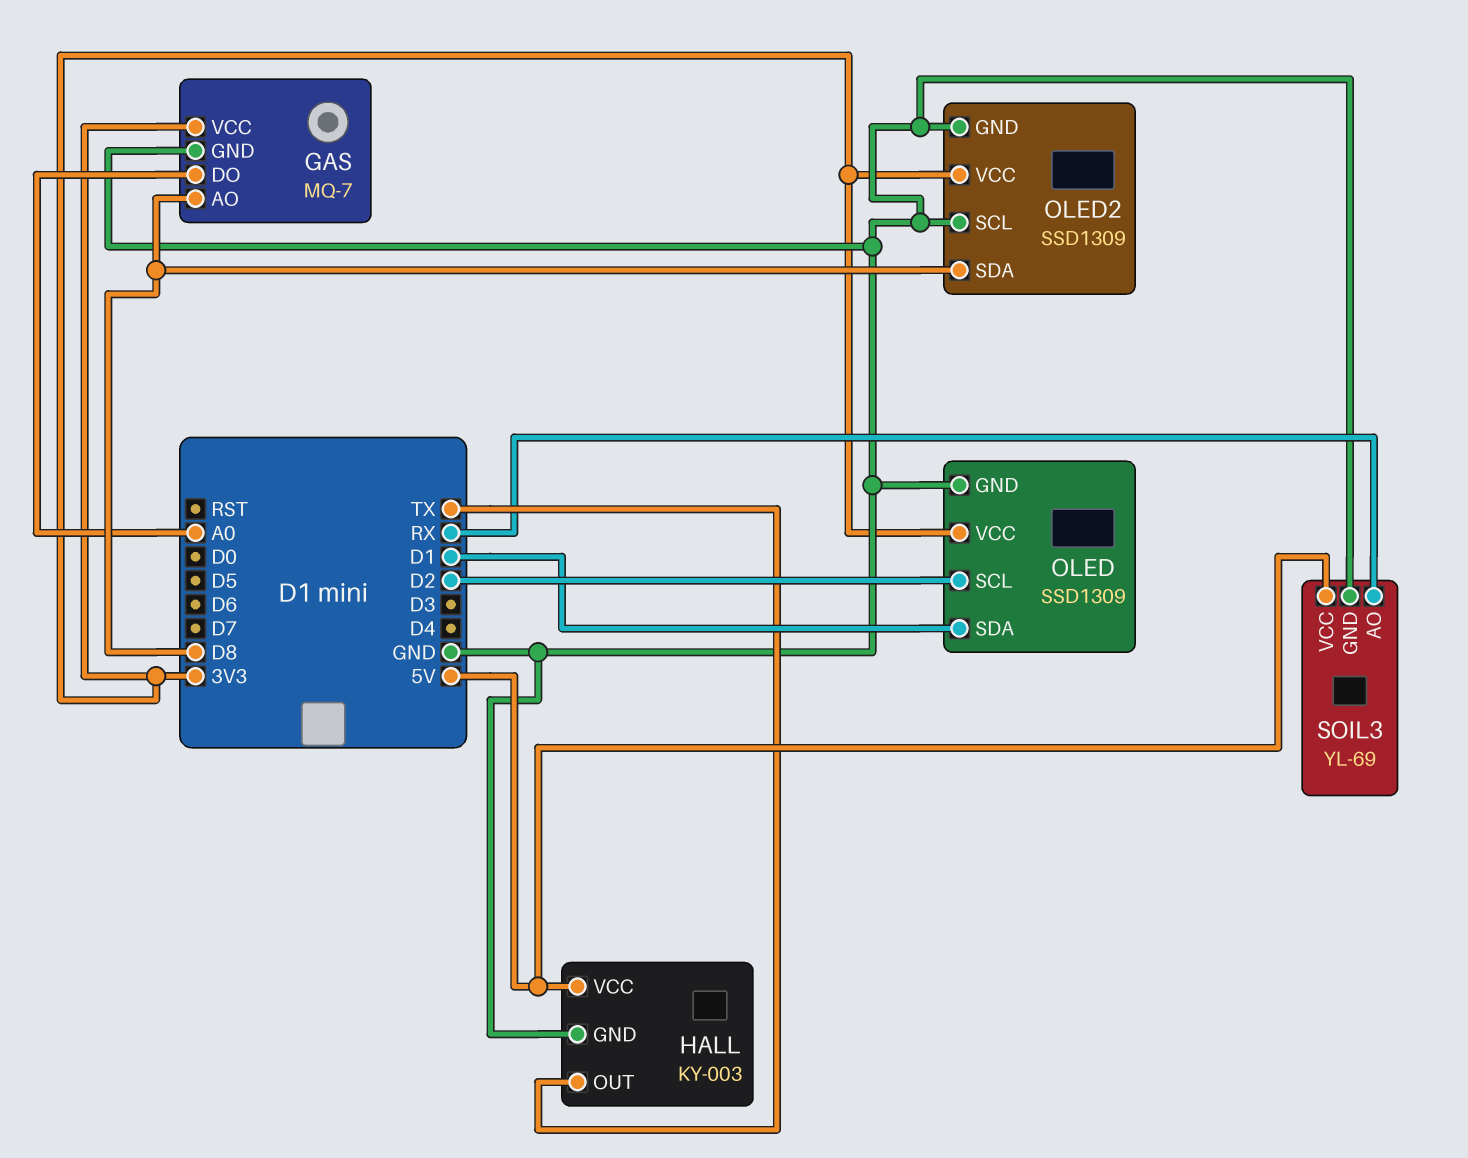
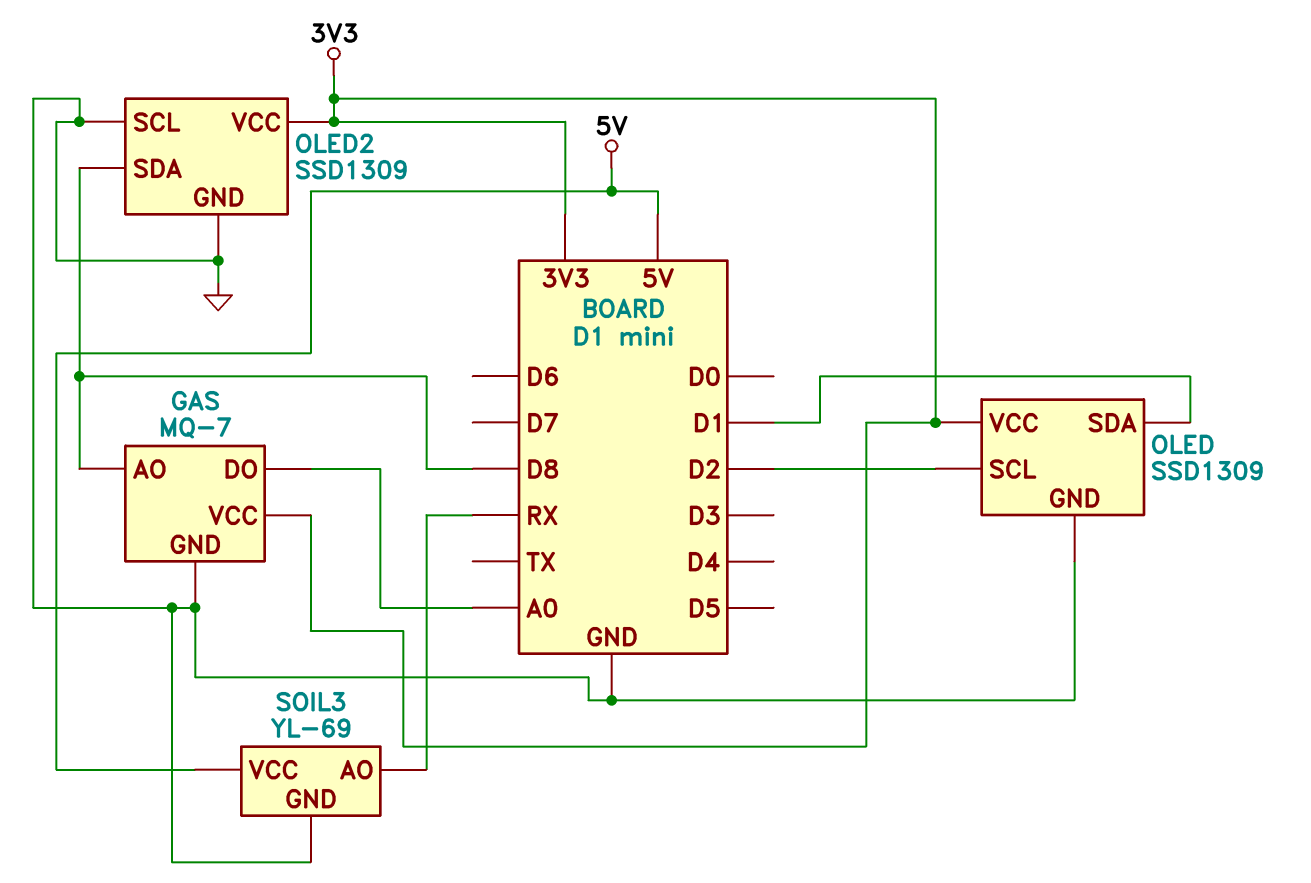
HALL: KY-003 -> none
HALL pin GND: GND -> none
HALL pin OUT: TX -> none
HALL pin VCC: 5V -> none

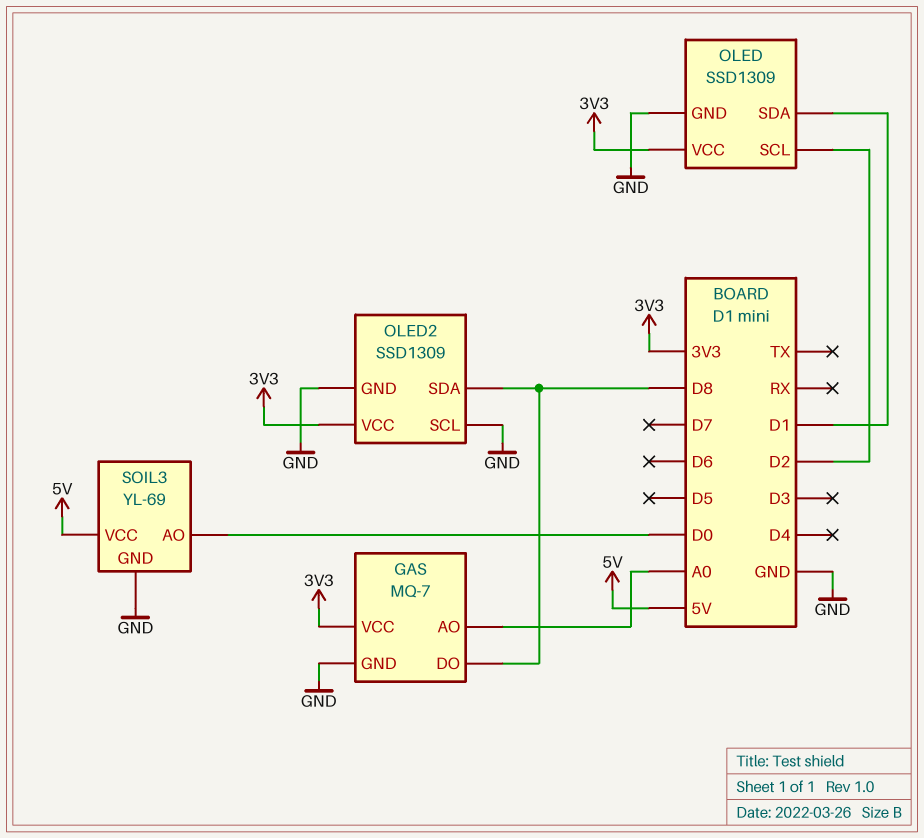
GAS pin AO: D8 -> A0
GAS pin DO: A0 -> D8
SOIL3 pin AO: RX -> D0

